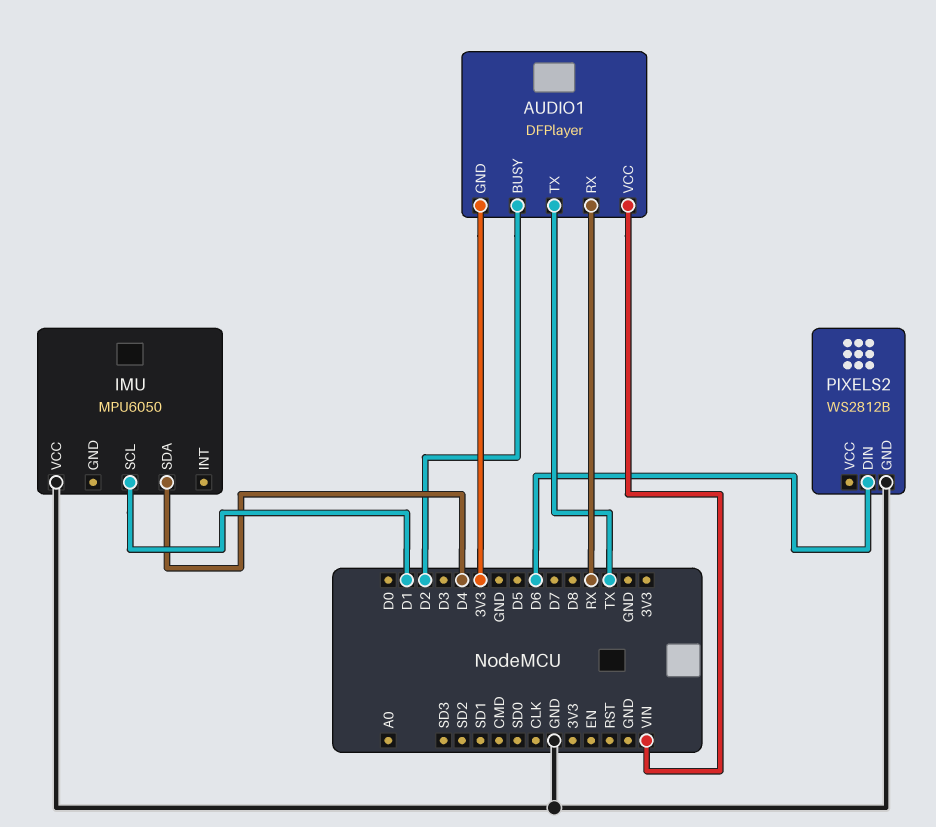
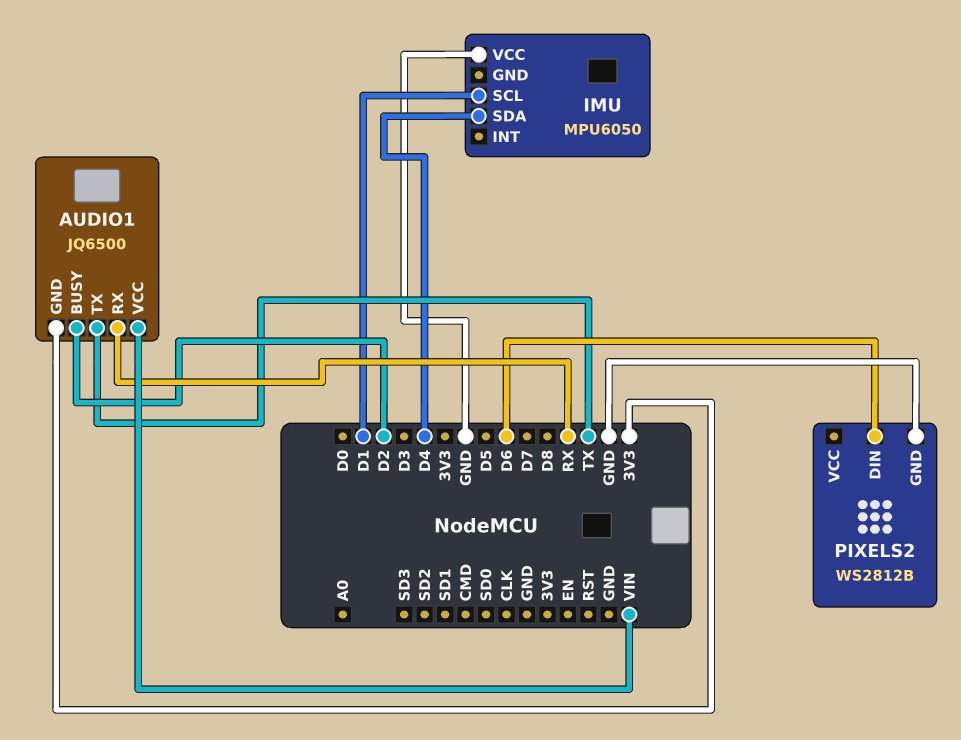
AUDIO1: DFPlayer -> JQ6500

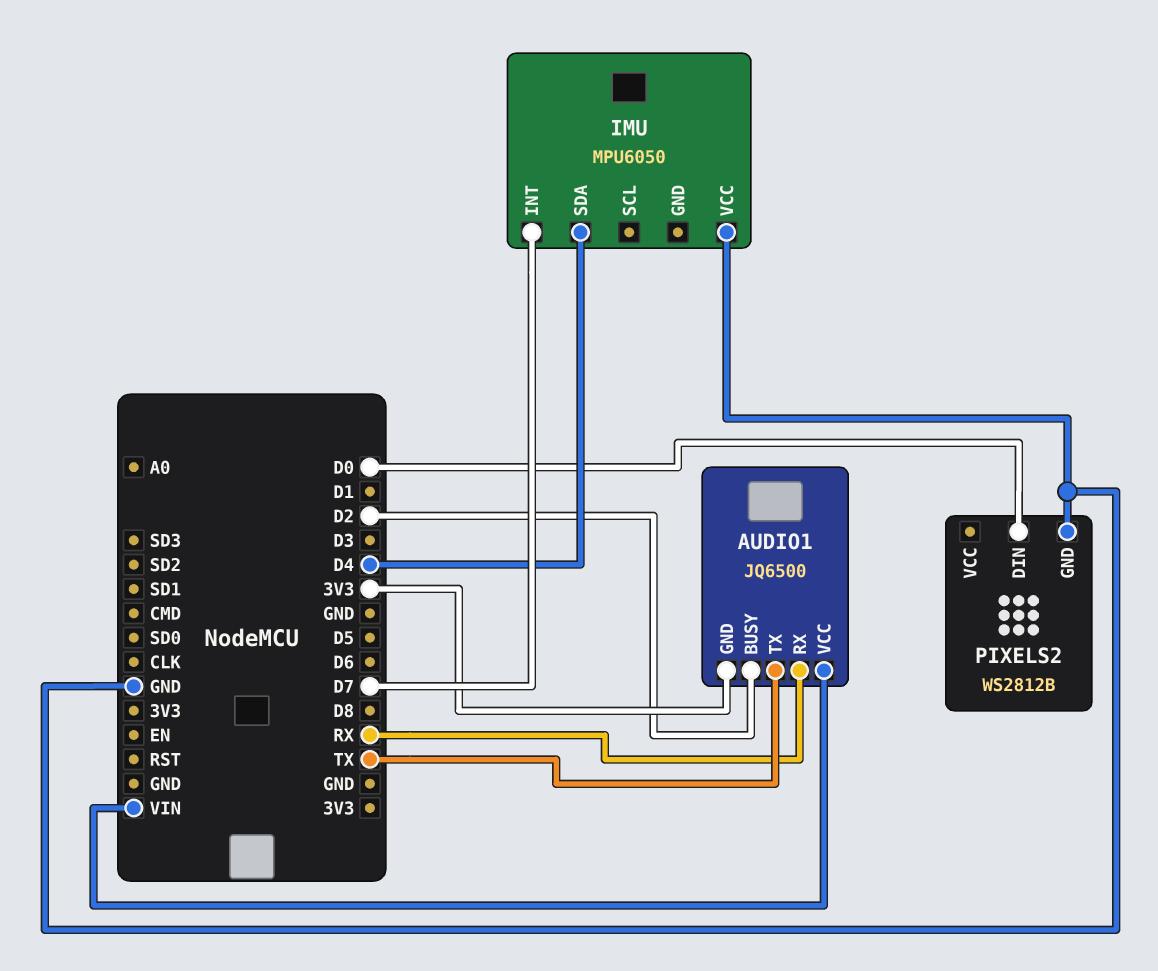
IMU pin INT: none -> D7
IMU pin SCL: D1 -> none
PIXELS2 pin DIN: D6 -> D0

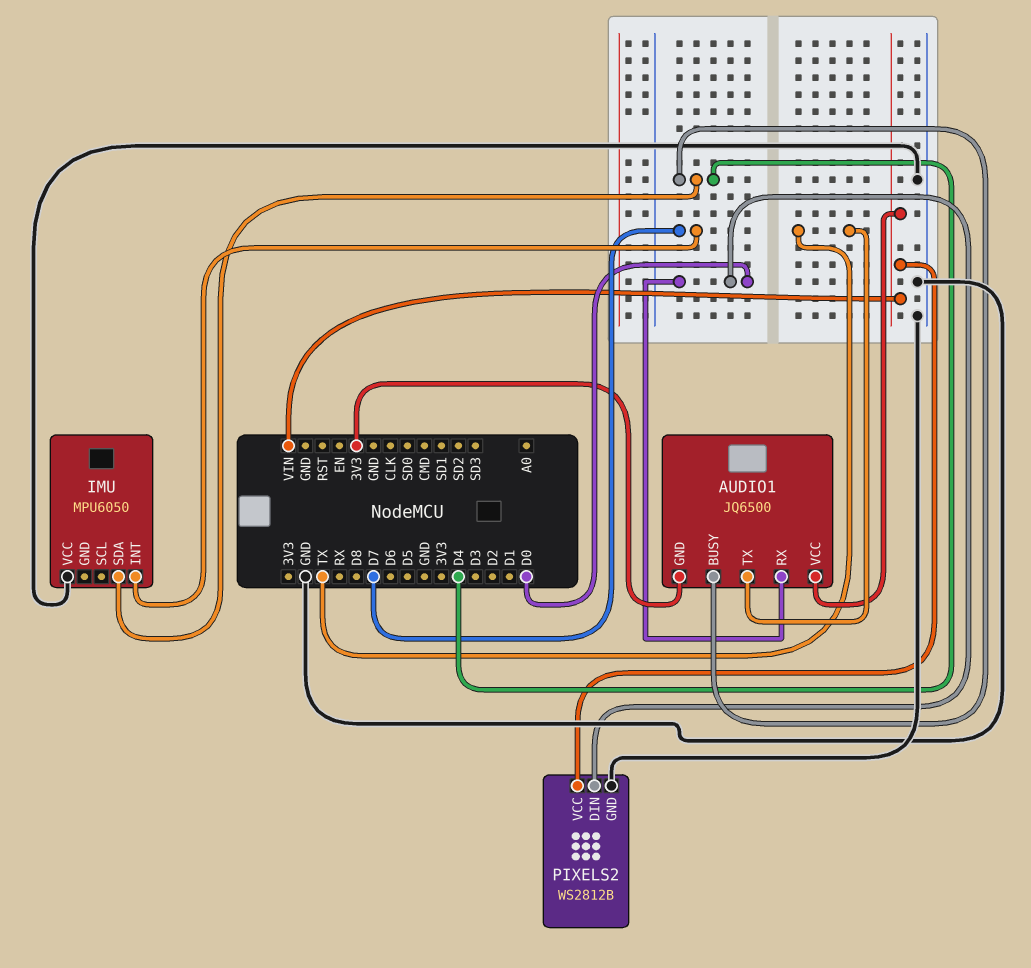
AUDIO1 pin BUSY: D2 -> D4
AUDIO1 pin RX: RX -> D0
PIXELS2 pin VCC: none -> VIN

